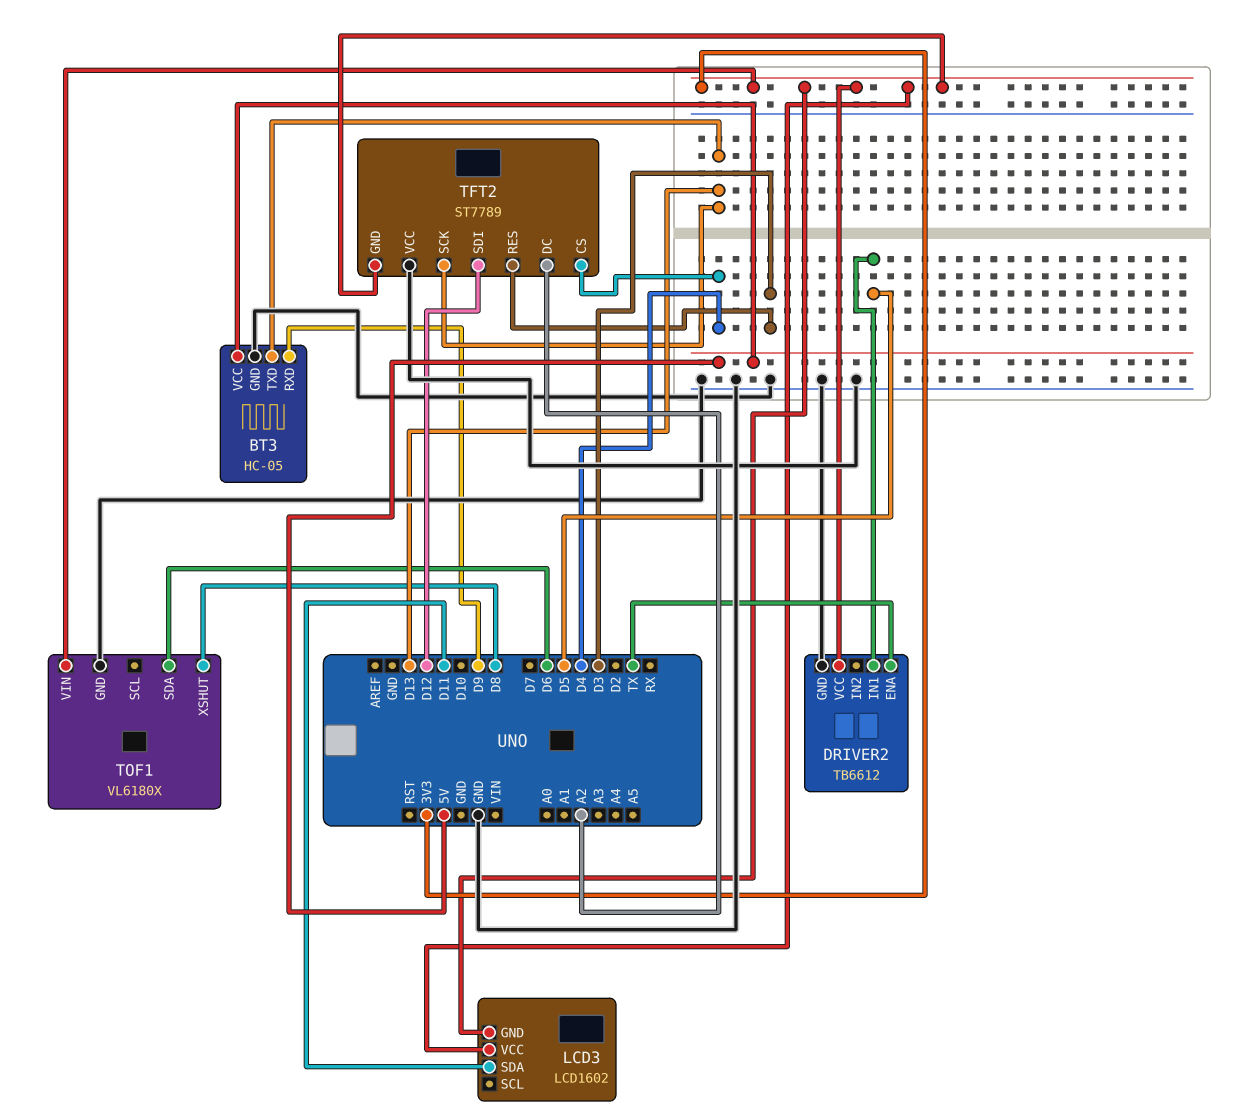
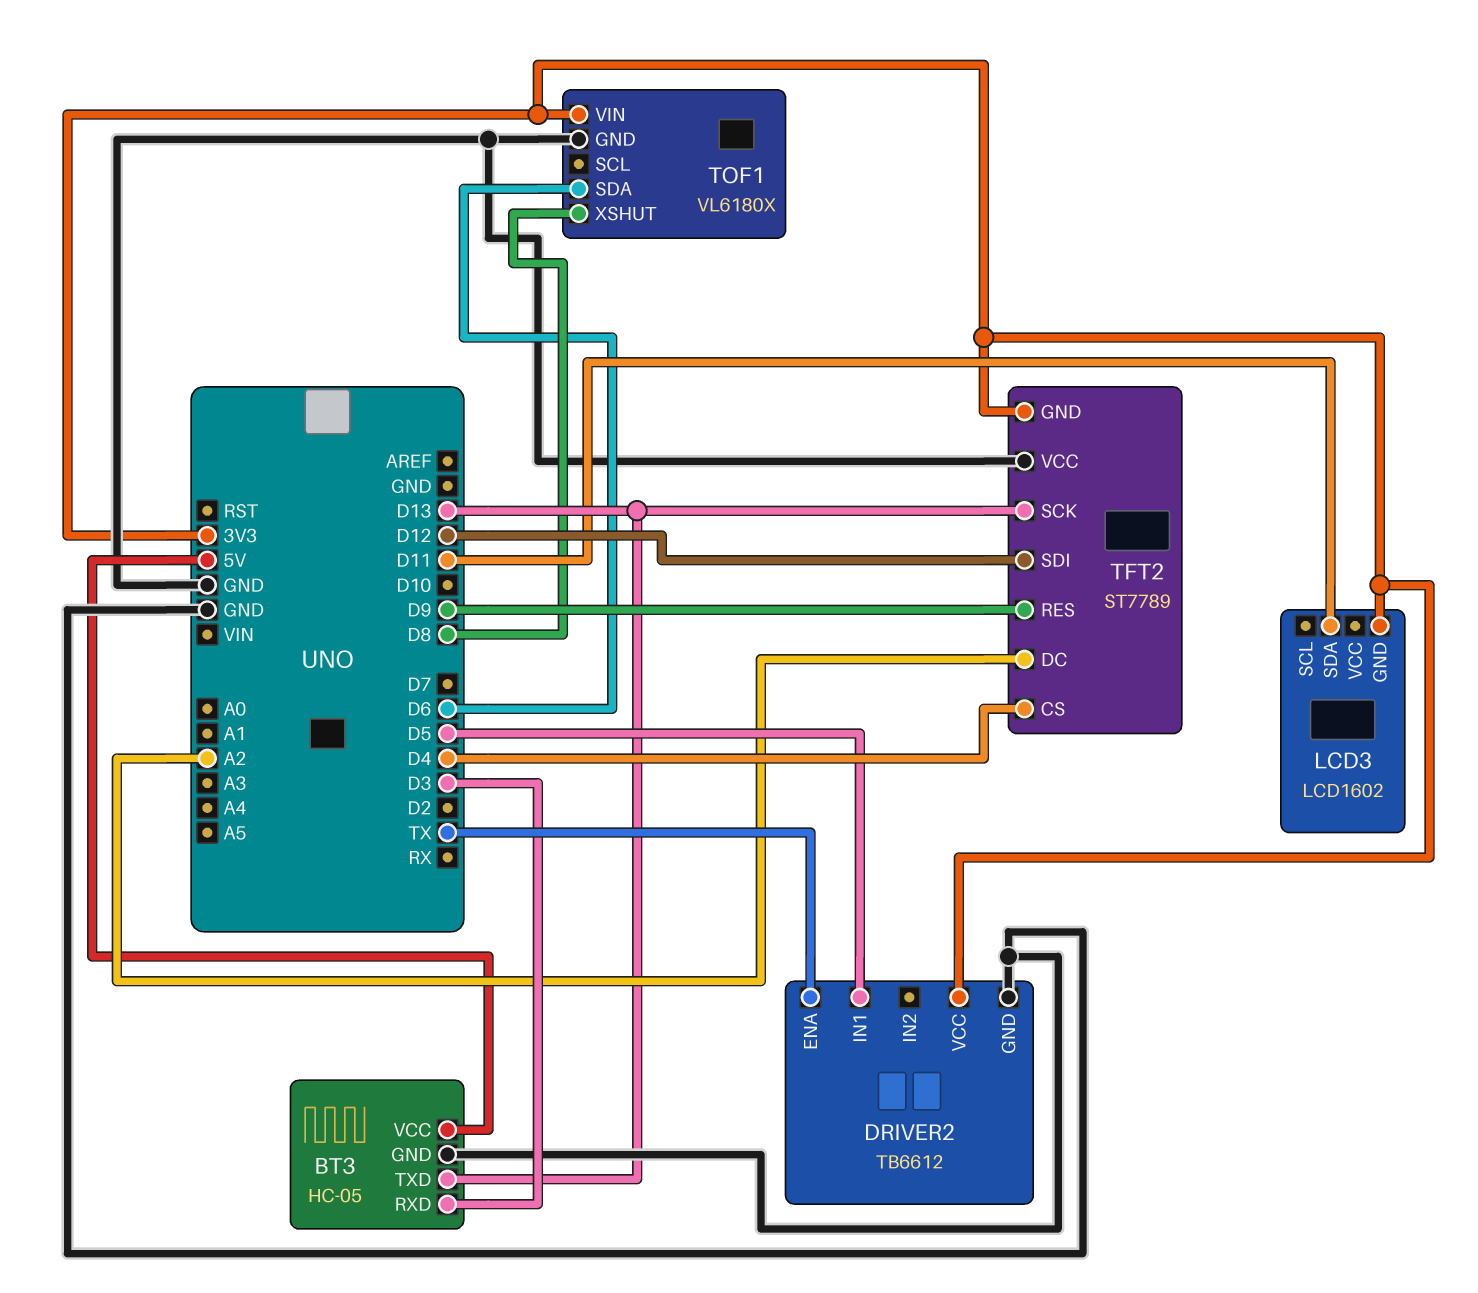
BT3 pin RXD: D9 -> D3
LCD3 pin VCC: 3V3 -> none
TFT2 pin RES: D3 -> D9

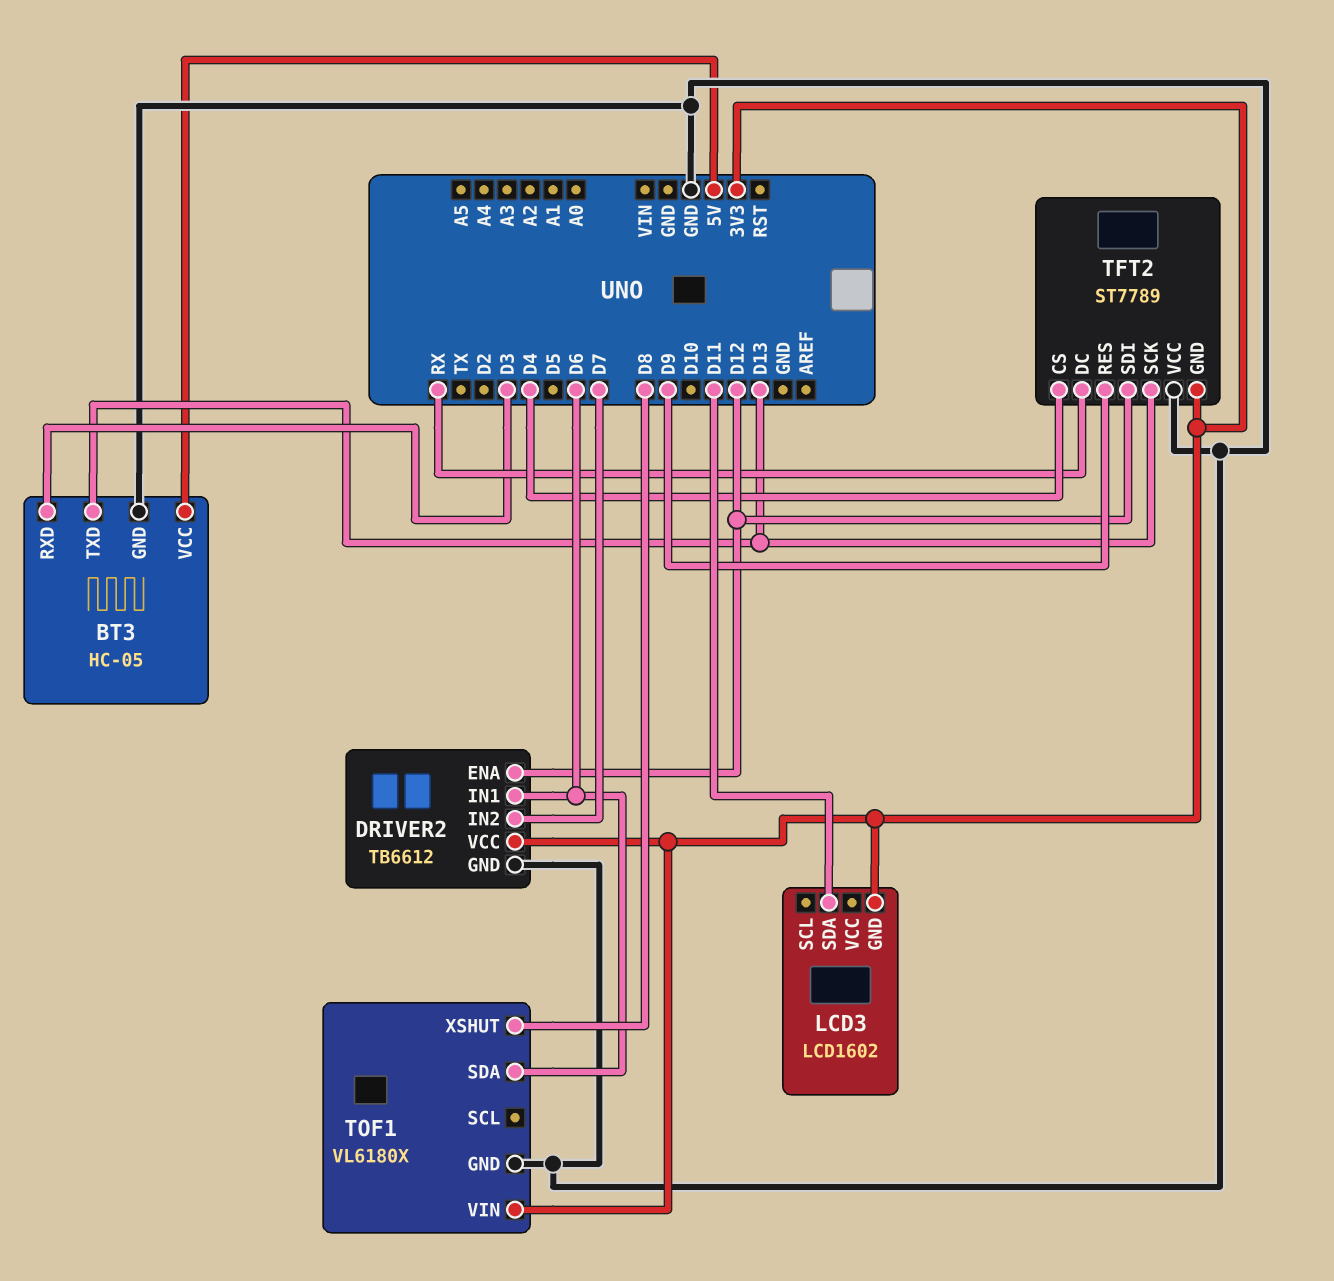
DRIVER2 pin ENA: TX -> D12
DRIVER2 pin IN1: D5 -> D6
DRIVER2 pin IN2: none -> D7
TFT2 pin DC: A2 -> RX

